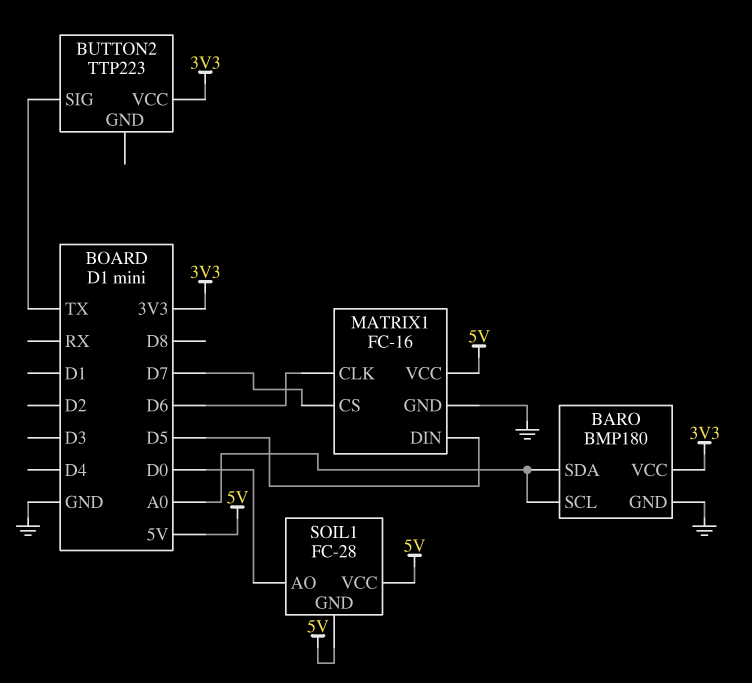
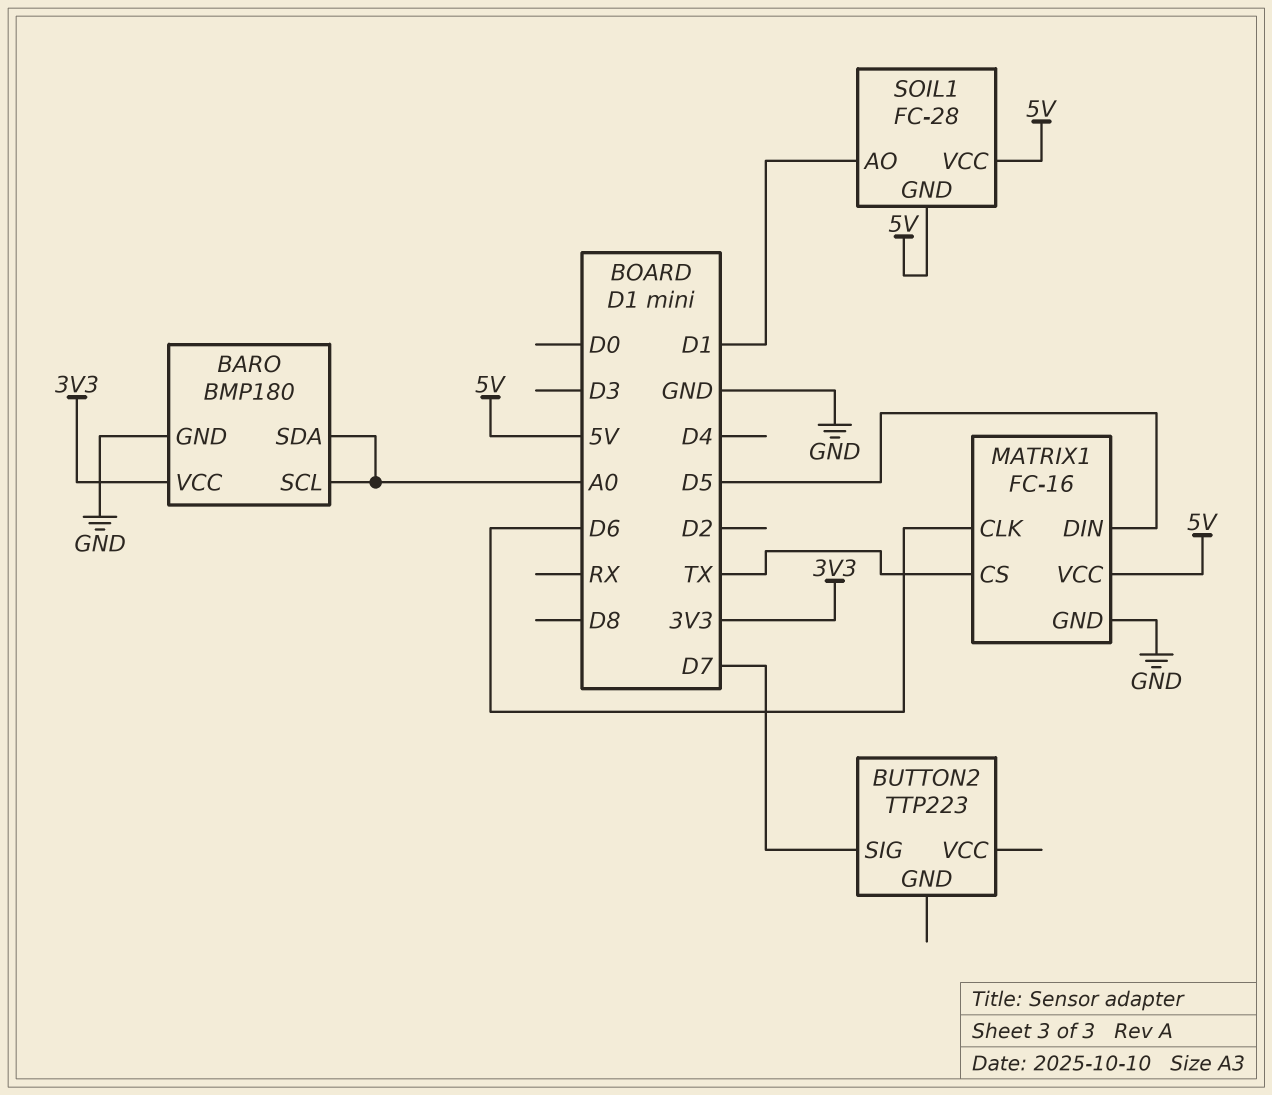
BUTTON2 pin SIG: TX -> D7
BUTTON2 pin VCC: 3V3 -> none
MATRIX1 pin CS: D7 -> TX
SOIL1 pin AO: D0 -> D1

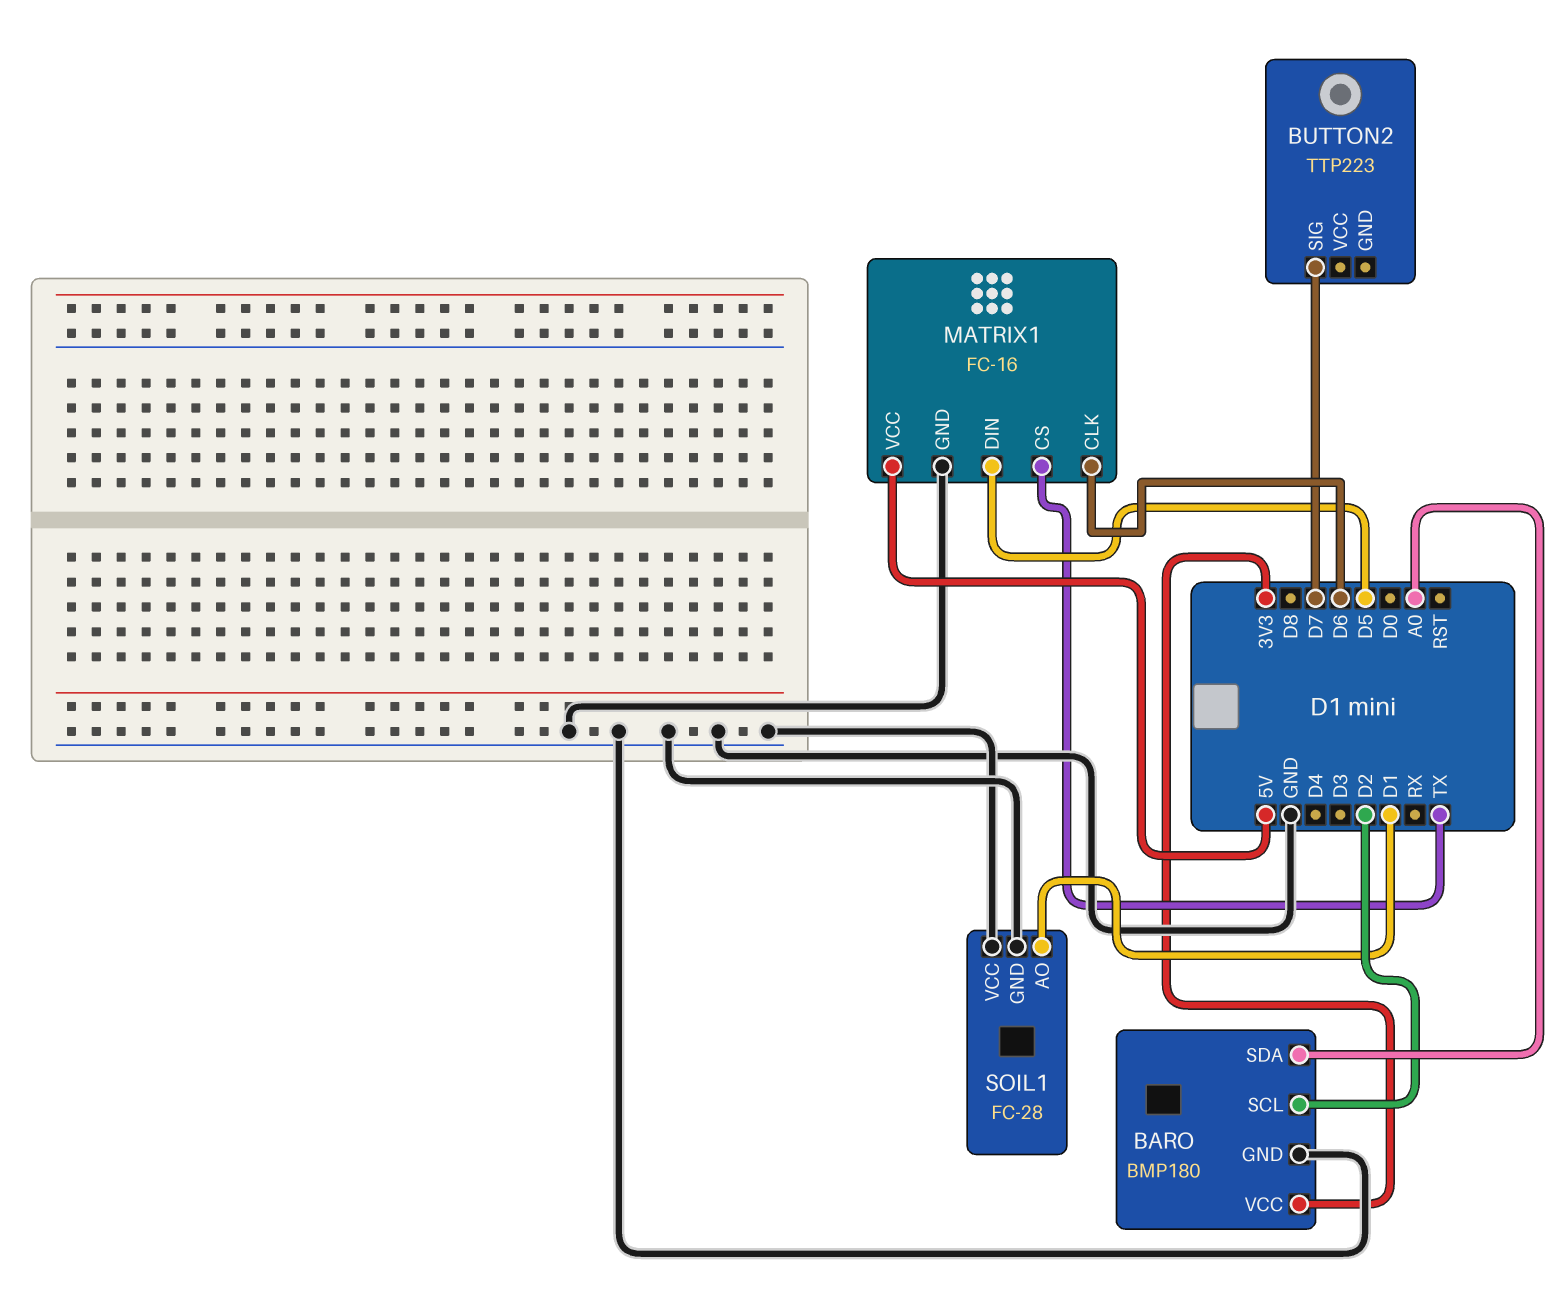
BARO pin SCL: A0 -> D2
SOIL1 pin GND: 5V -> GND
SOIL1 pin VCC: 5V -> GND

